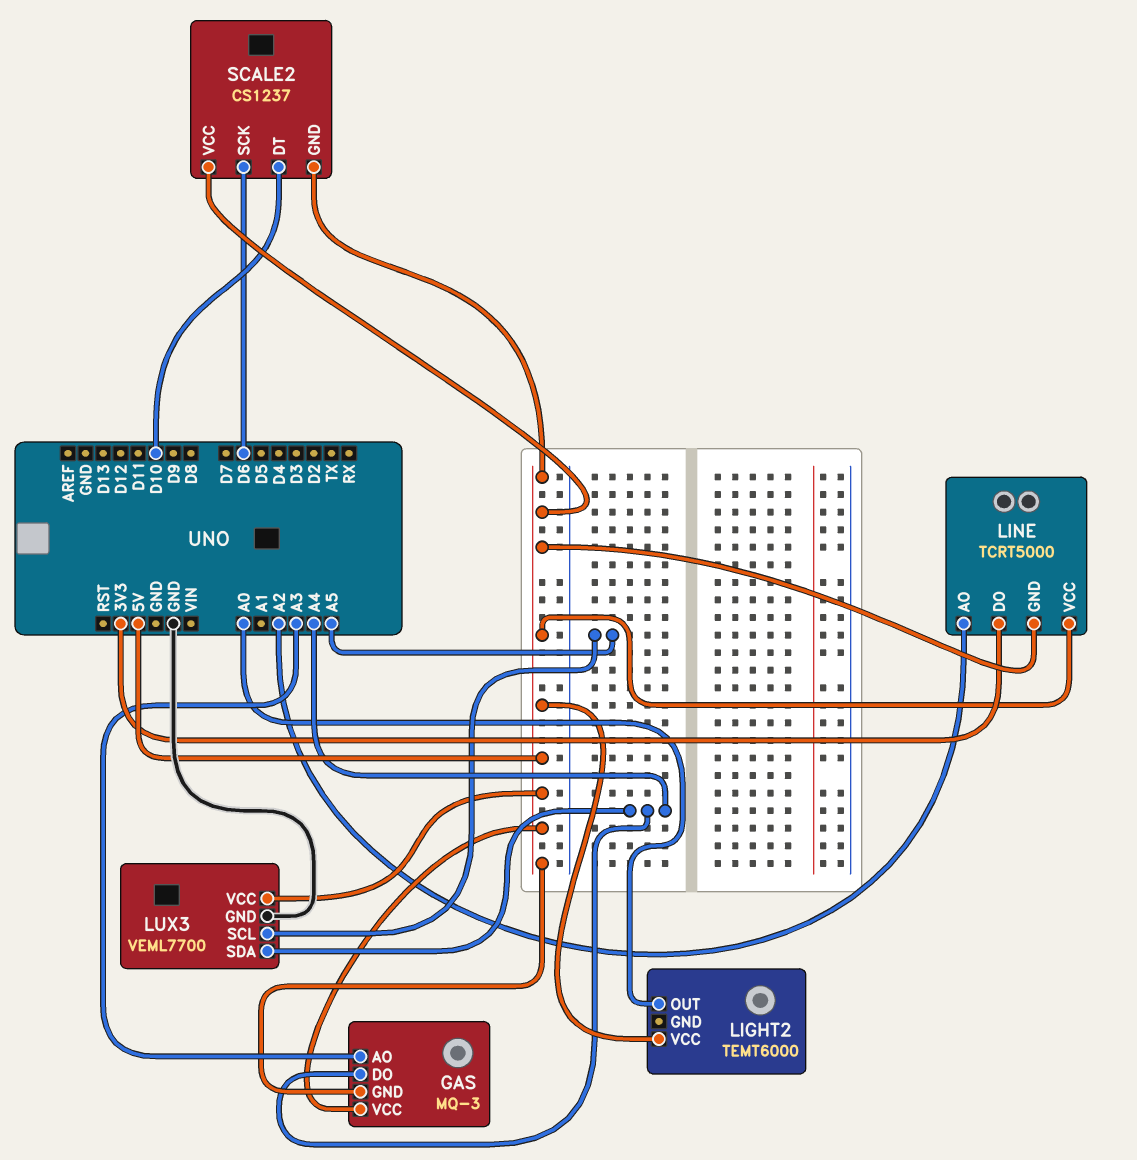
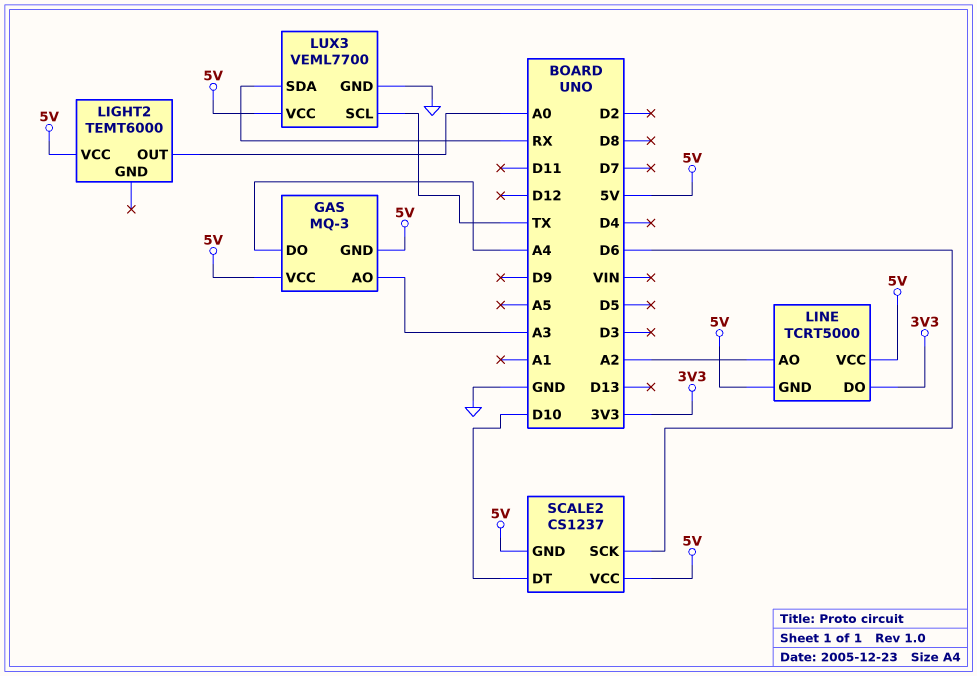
LUX3 pin SCL: A5 -> TX
LUX3 pin SDA: A4 -> RX

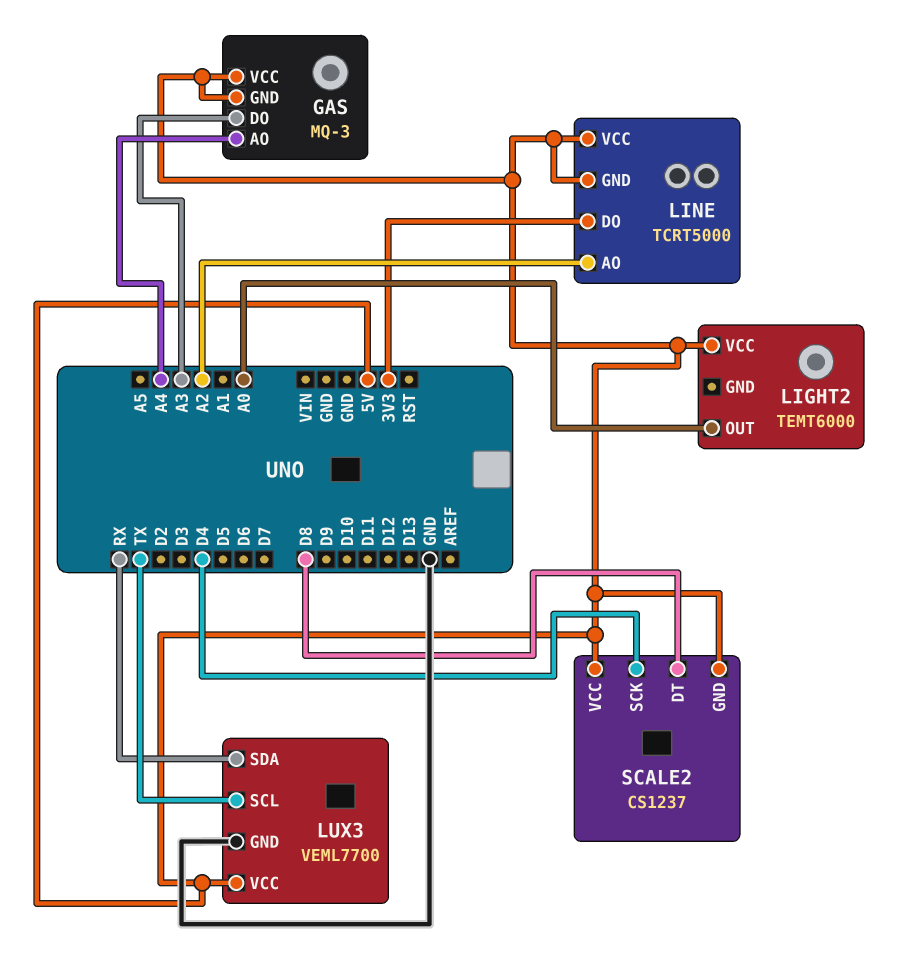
GAS pin AO: A3 -> A4
GAS pin DO: A4 -> A3
SCALE2 pin DT: D10 -> D8
SCALE2 pin SCK: D6 -> D4

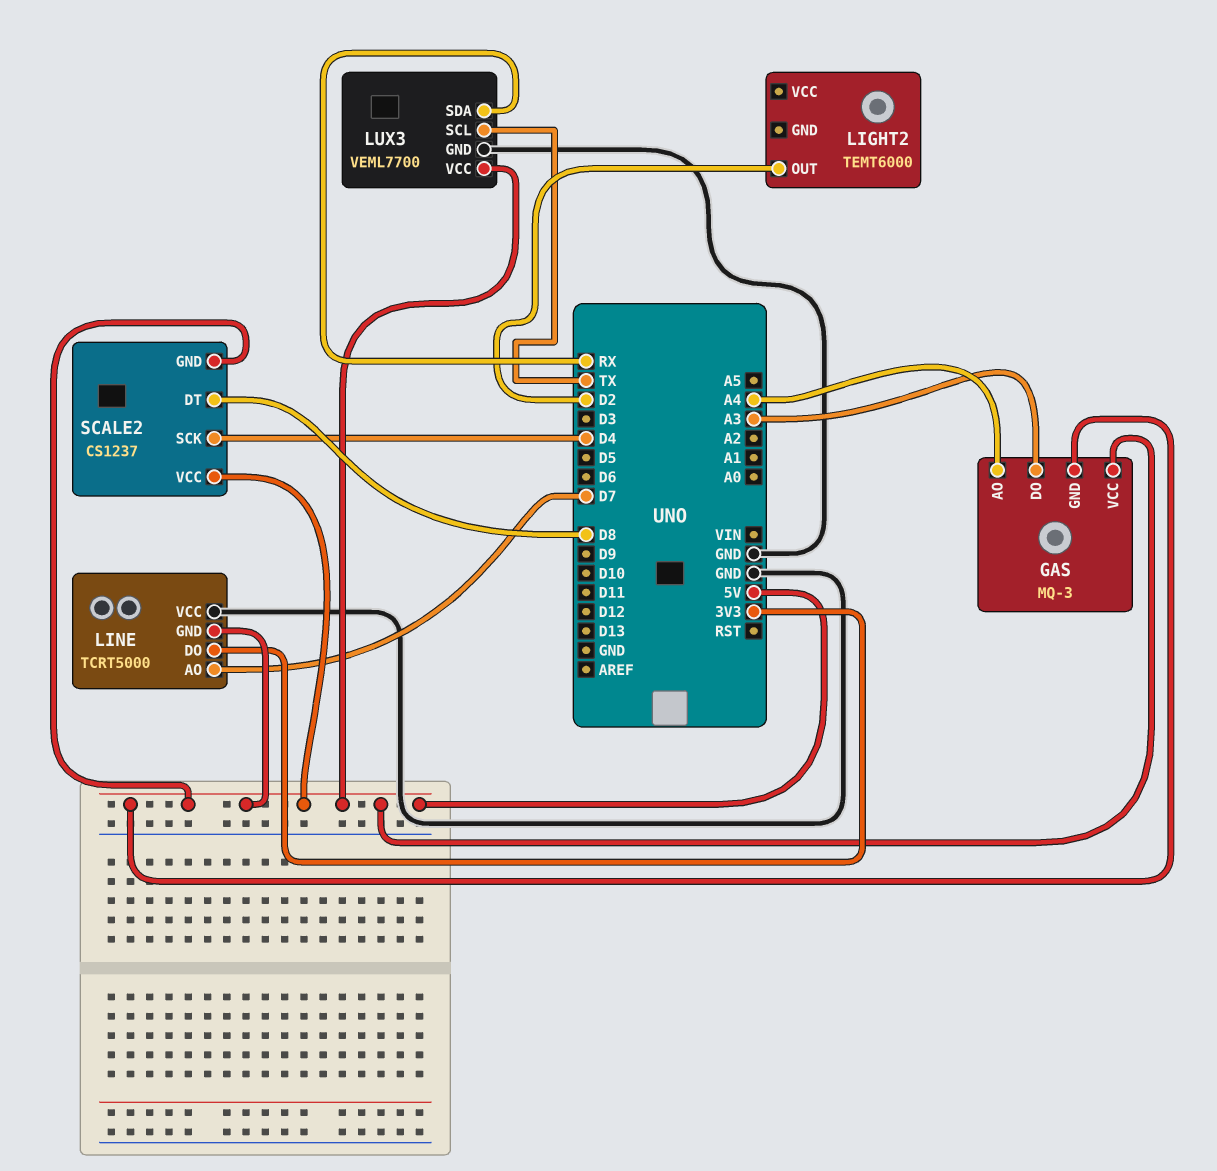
LIGHT2 pin OUT: A0 -> D2
LIGHT2 pin VCC: 5V -> none
LINE pin AO: A2 -> D7
LINE pin VCC: 5V -> GND

